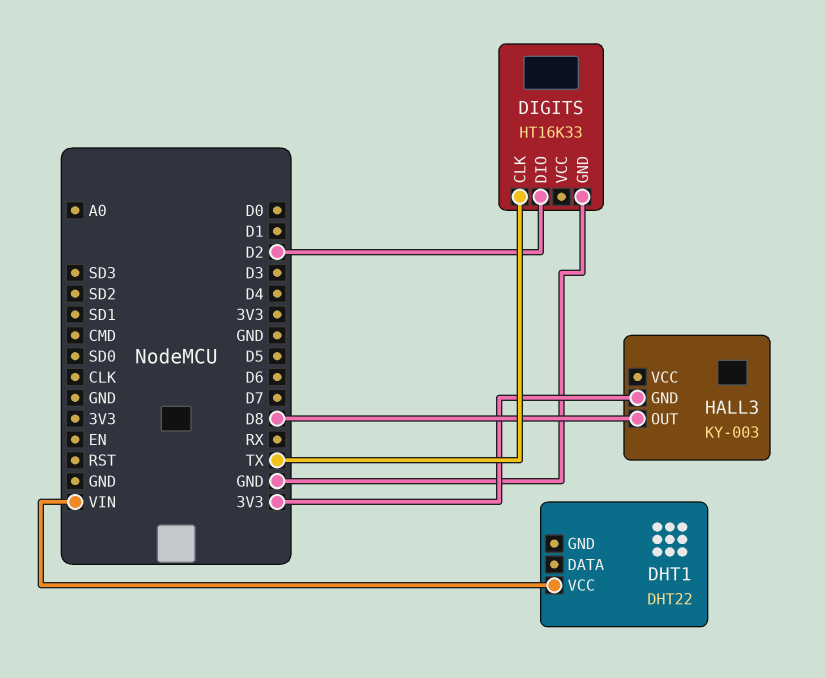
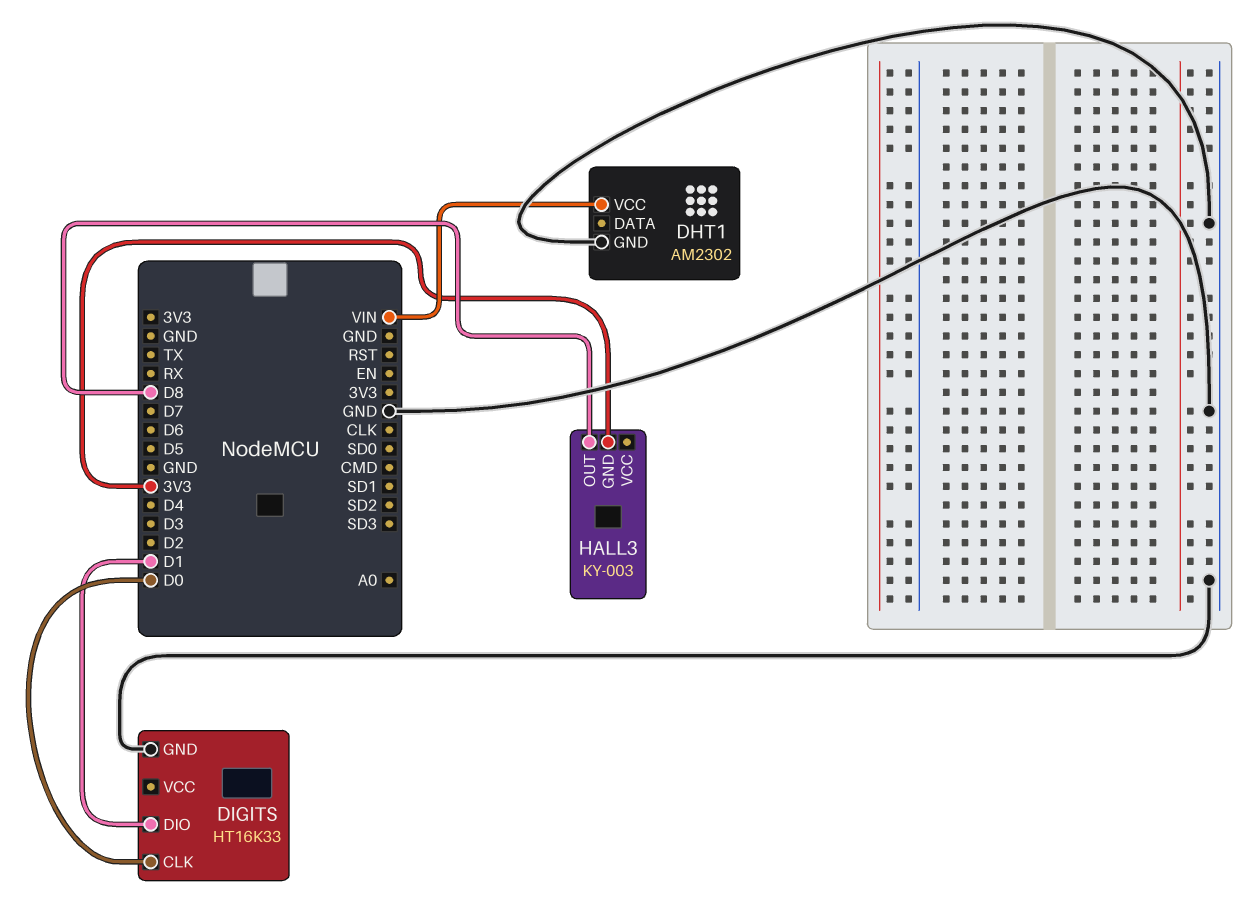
DHT1: DHT22 -> AM2302
DHT1 pin GND: none -> GND
DIGITS pin CLK: TX -> D0
DIGITS pin DIO: D2 -> D1

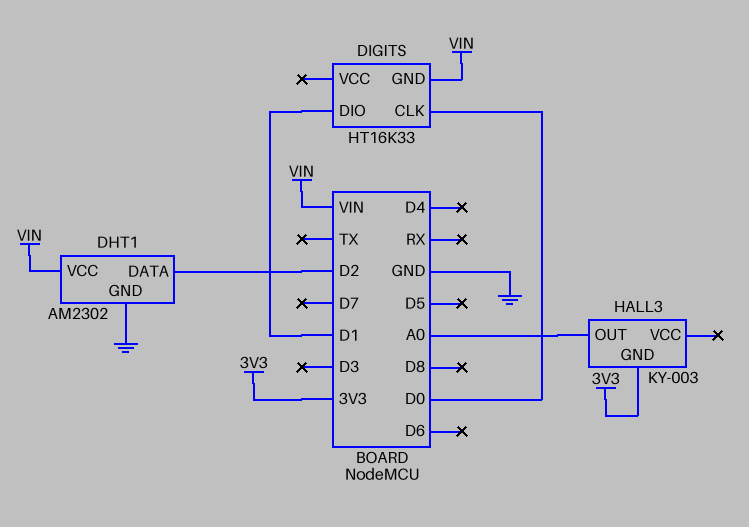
DHT1 pin DATA: none -> D2
DIGITS pin GND: GND -> VIN
HALL3 pin OUT: D8 -> A0

